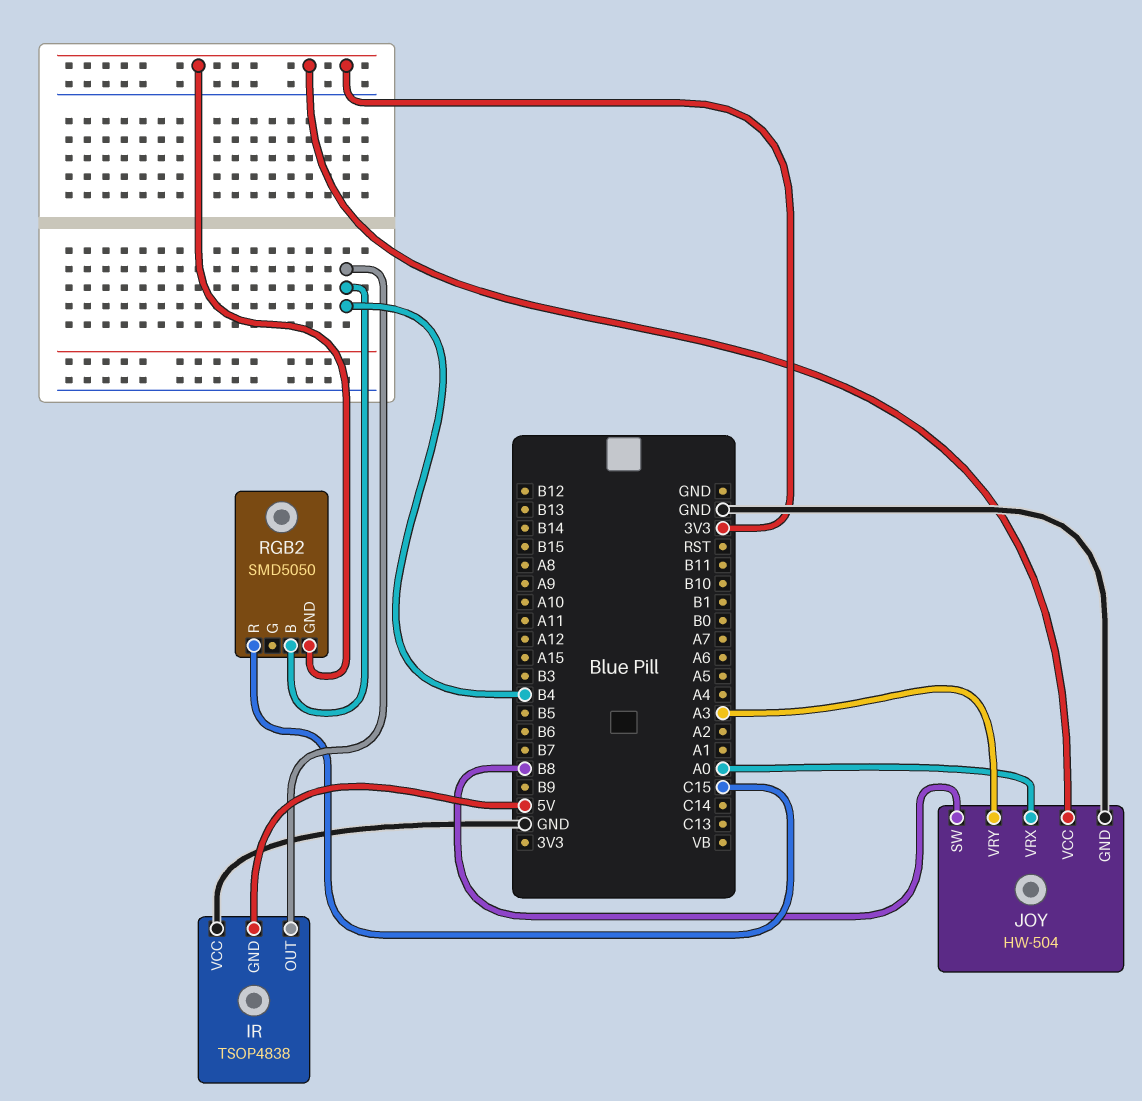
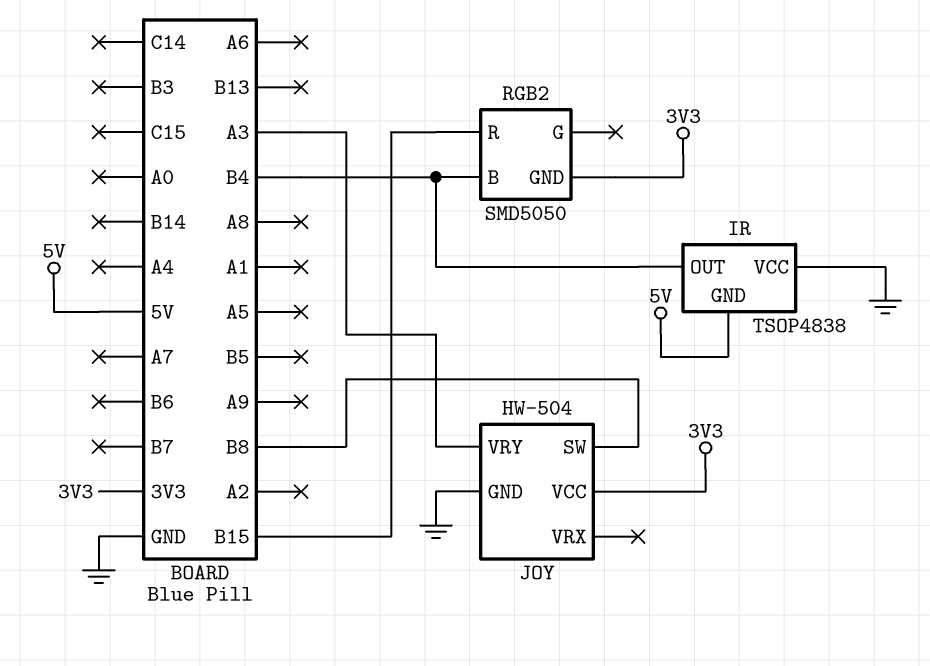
JOY pin VRX: A0 -> none
RGB2 pin R: C15 -> B15

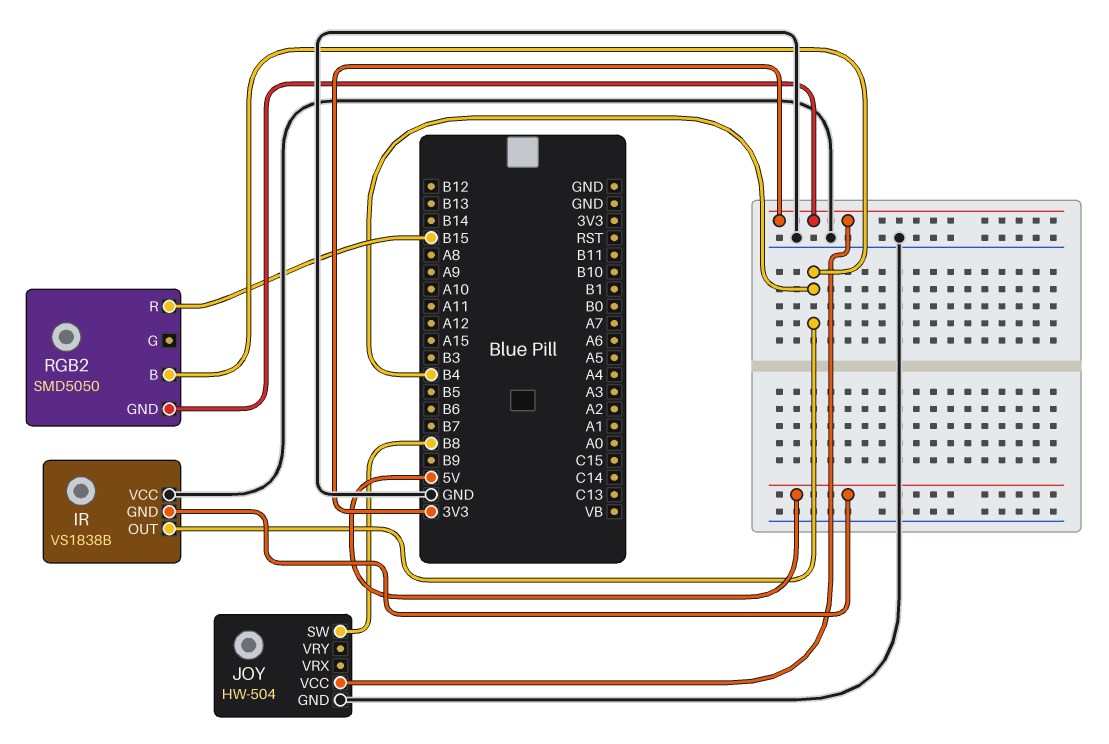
IR: TSOP4838 -> VS1838B
JOY pin VRY: A3 -> none

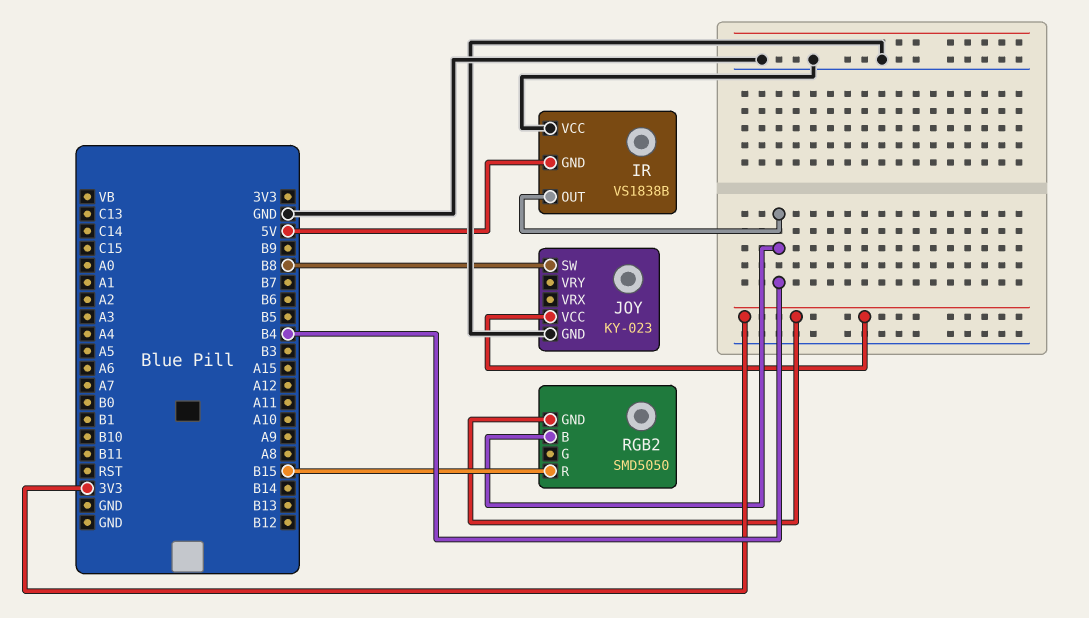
JOY: HW-504 -> KY-023

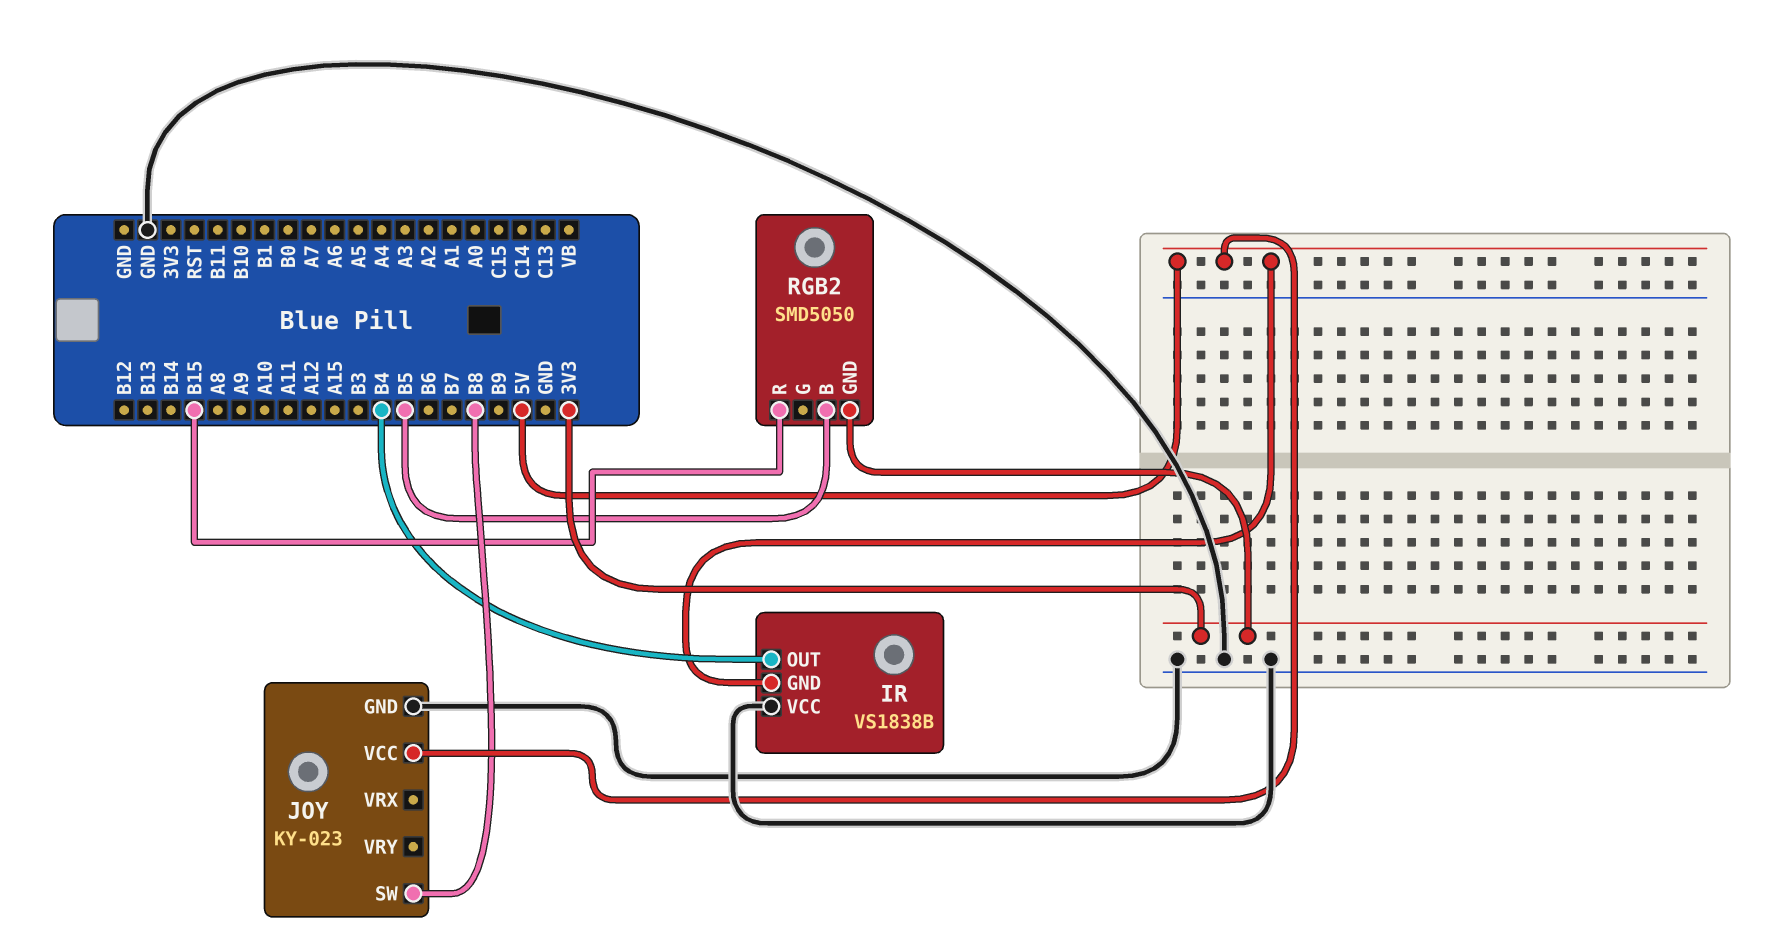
JOY pin VCC: 3V3 -> 5V
RGB2 pin B: B4 -> B5

